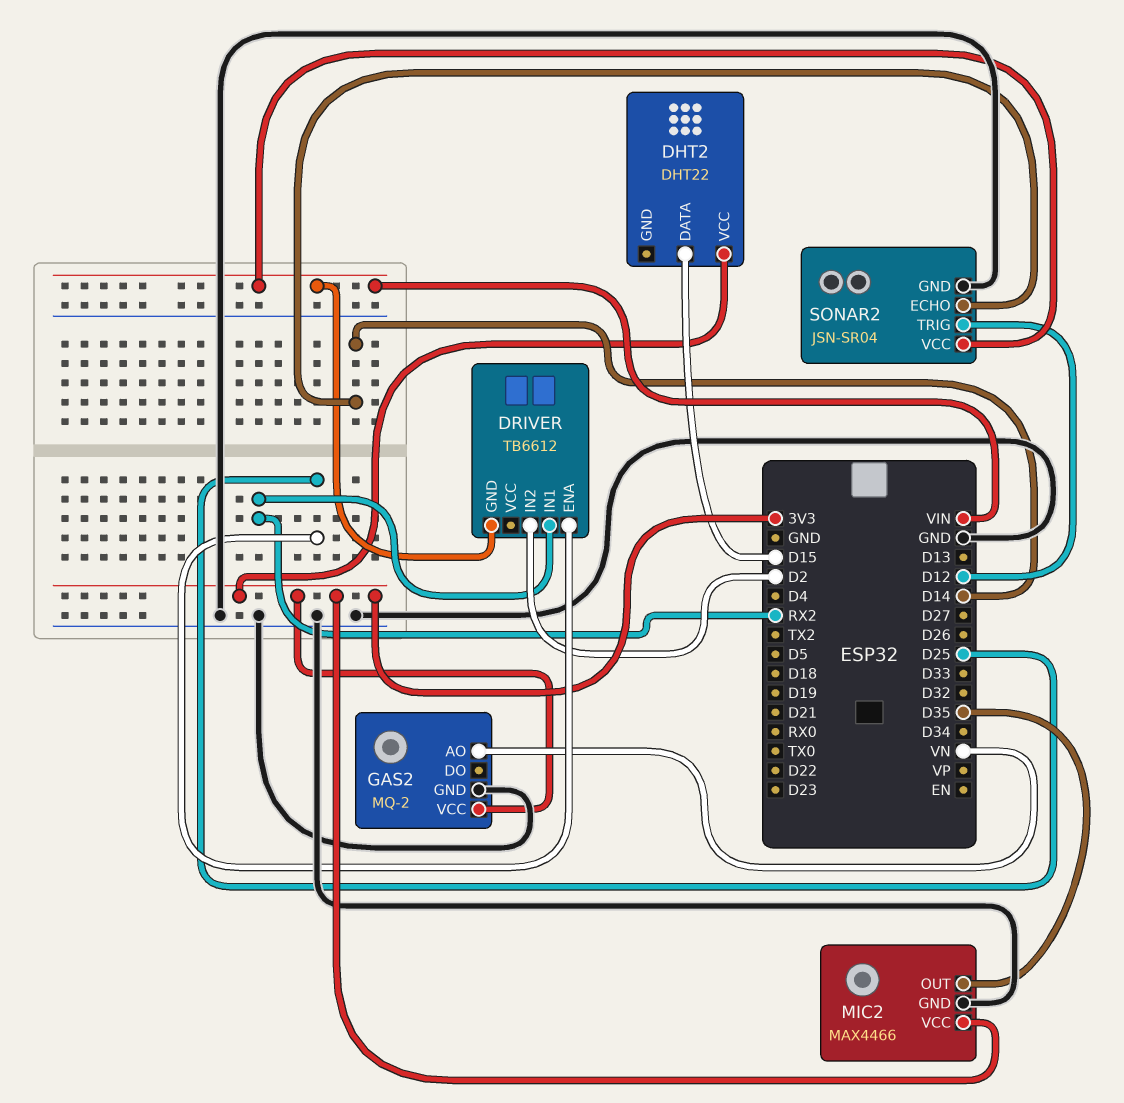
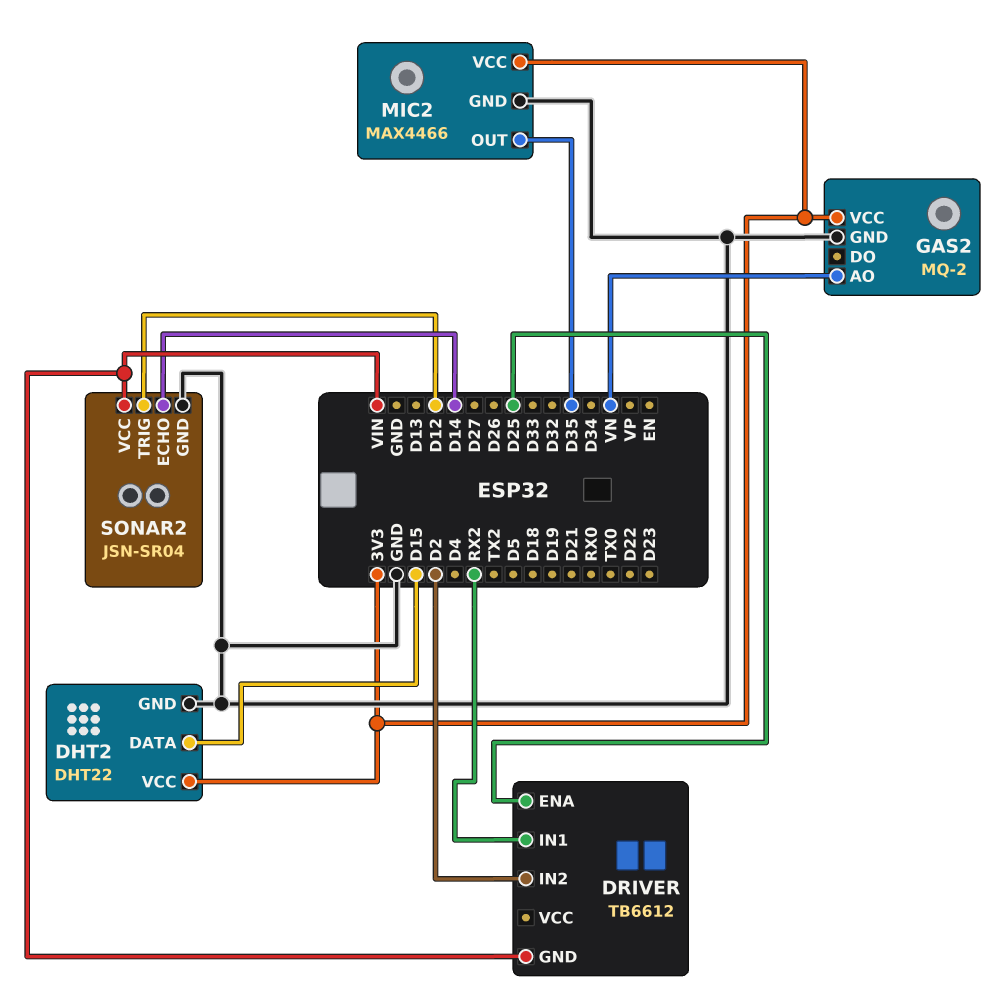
DHT2 pin GND: none -> GND

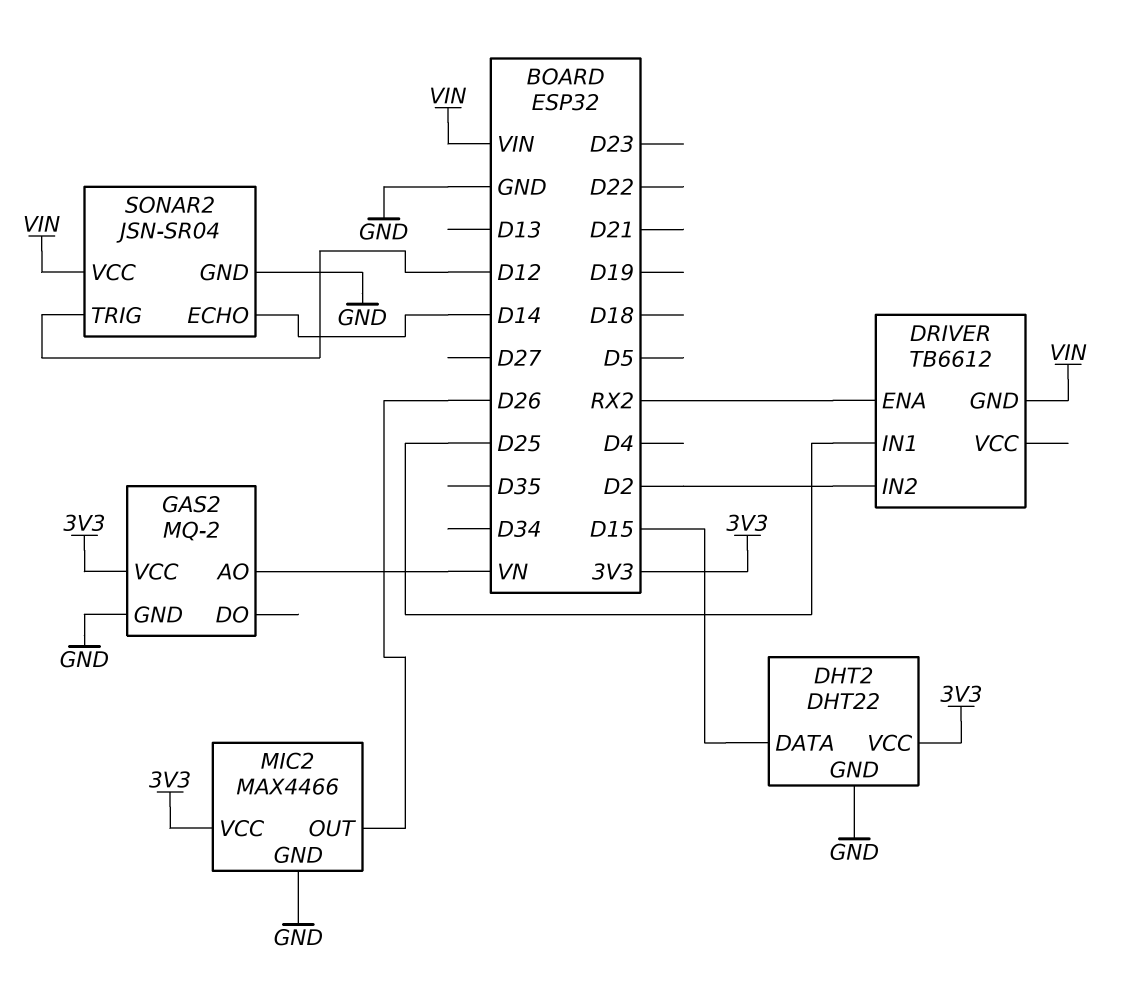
DRIVER pin ENA: D25 -> RX2
DRIVER pin IN1: RX2 -> D25
MIC2 pin OUT: D35 -> D26

